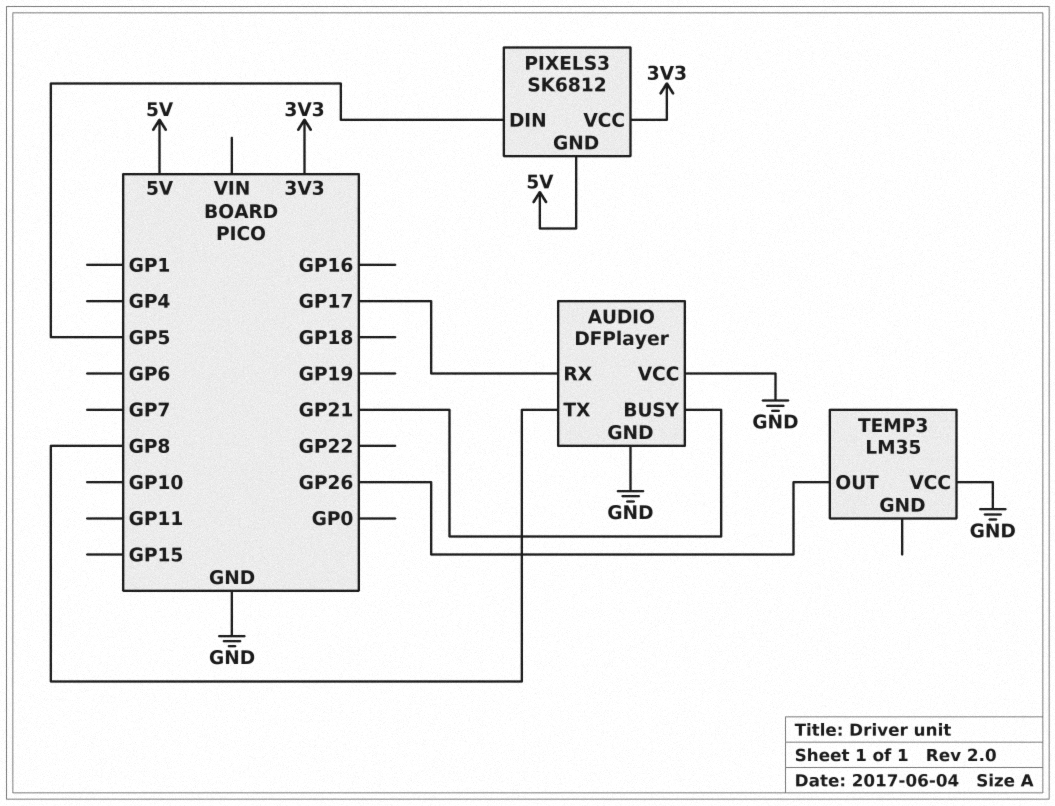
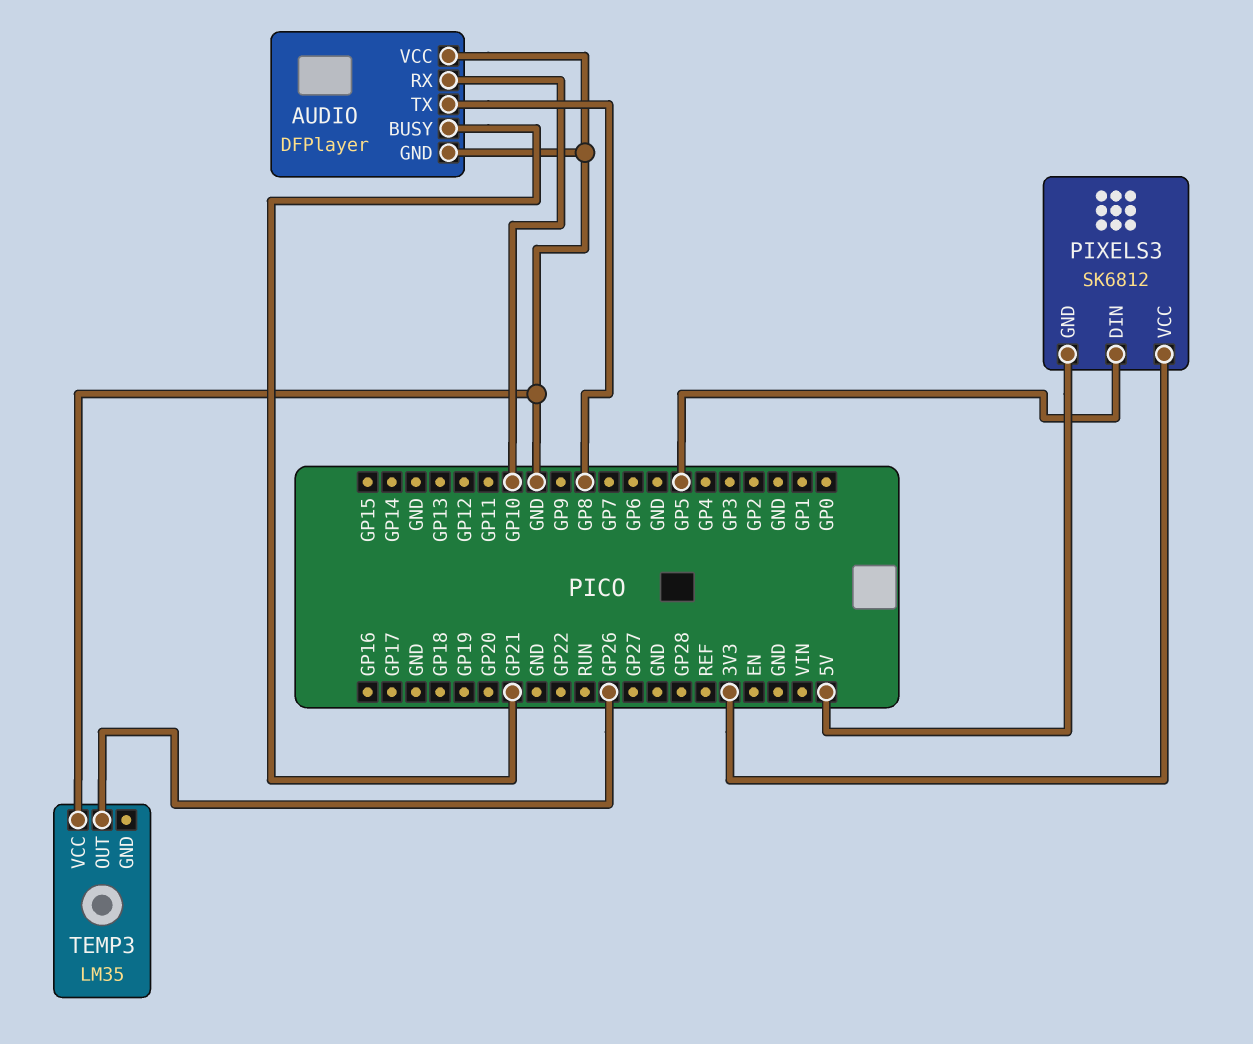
AUDIO pin RX: GP17 -> GP10

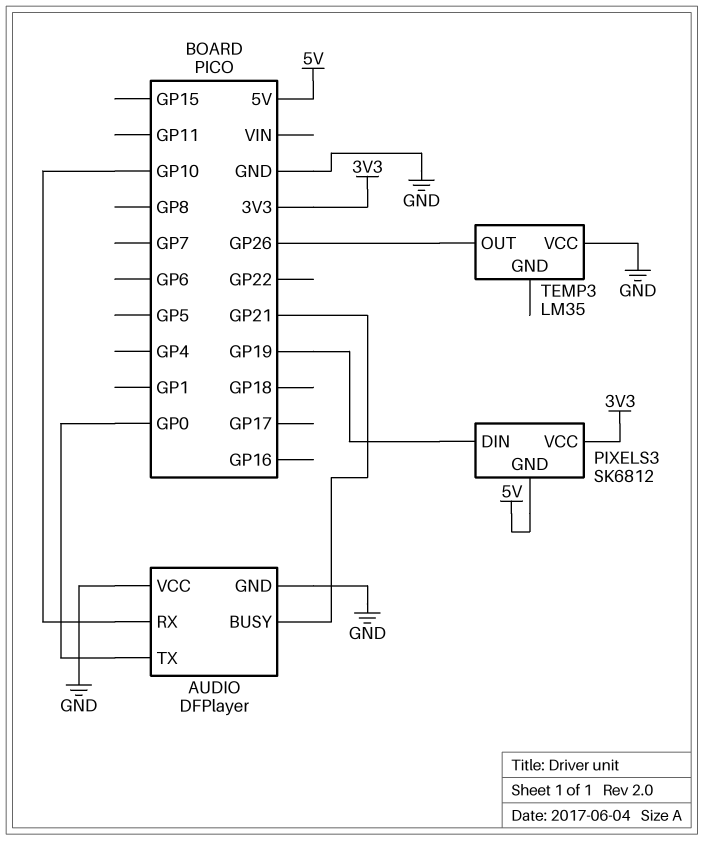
AUDIO pin TX: GP8 -> GP0
PIXELS3 pin DIN: GP5 -> GP19

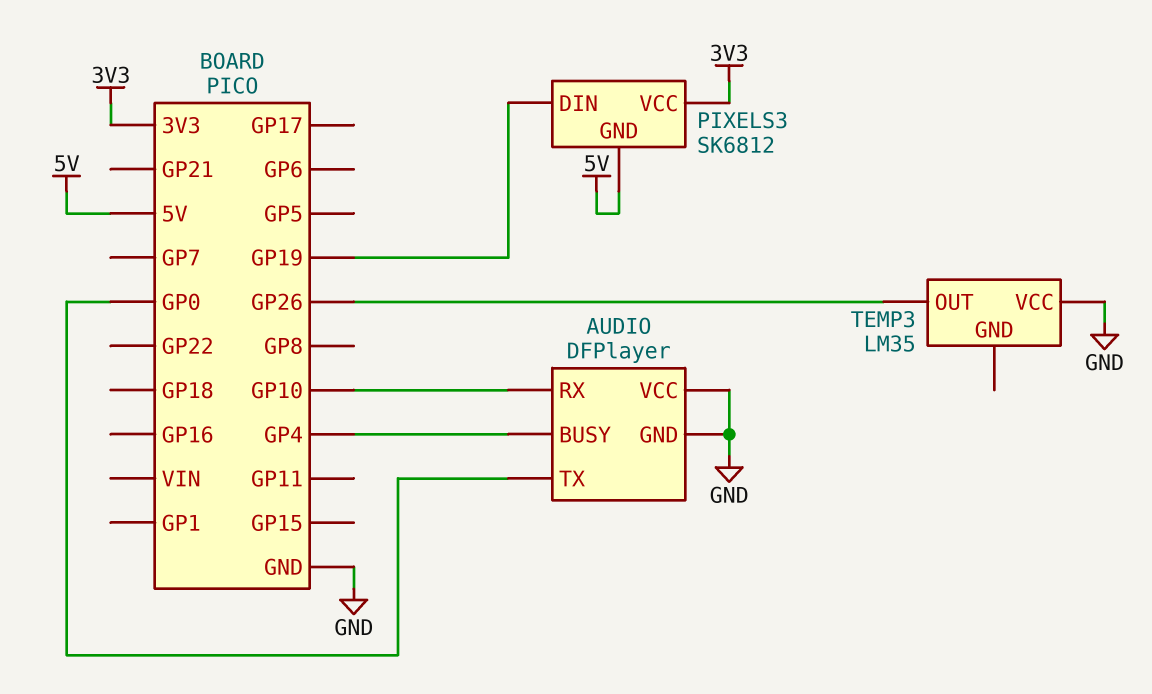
AUDIO pin BUSY: GP21 -> GP4

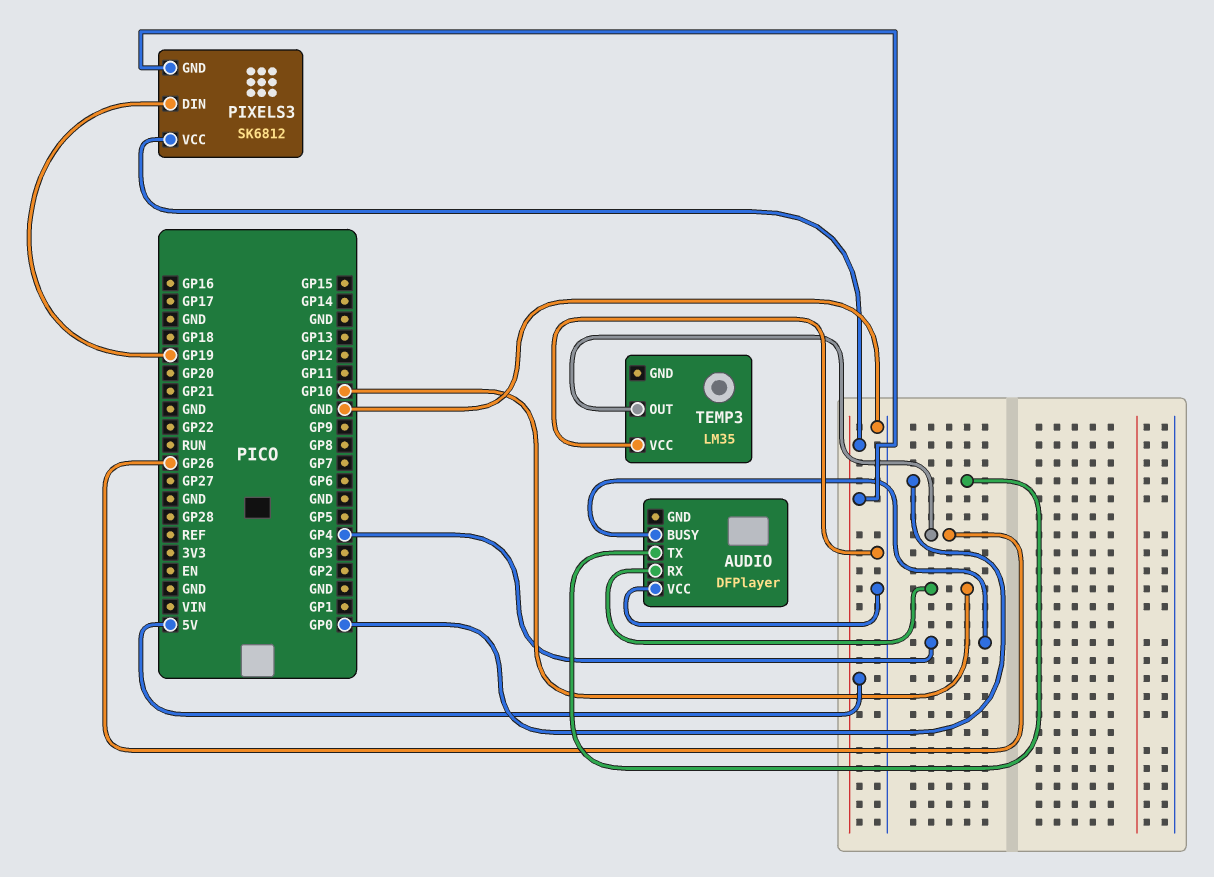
AUDIO pin GND: GND -> none
PIXELS3 pin VCC: 3V3 -> 5V

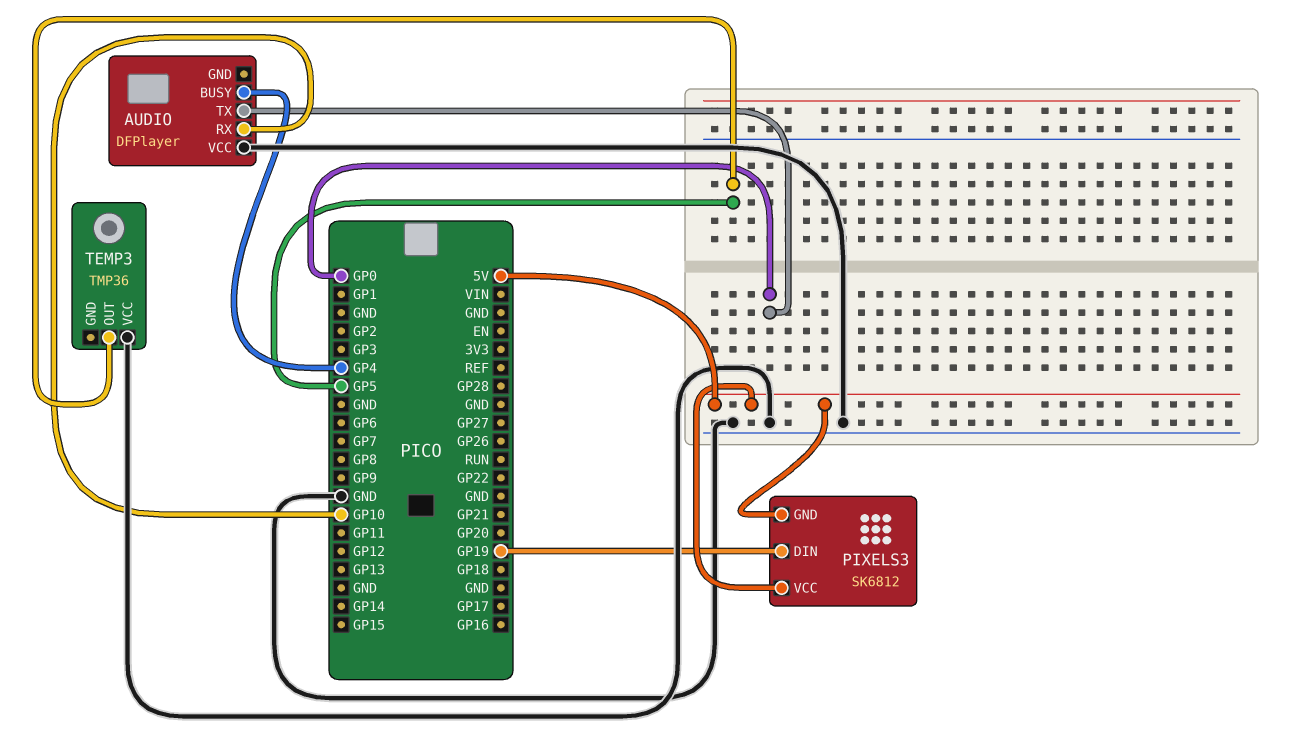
TEMP3: LM35 -> TMP36
TEMP3 pin OUT: GP26 -> GP5

